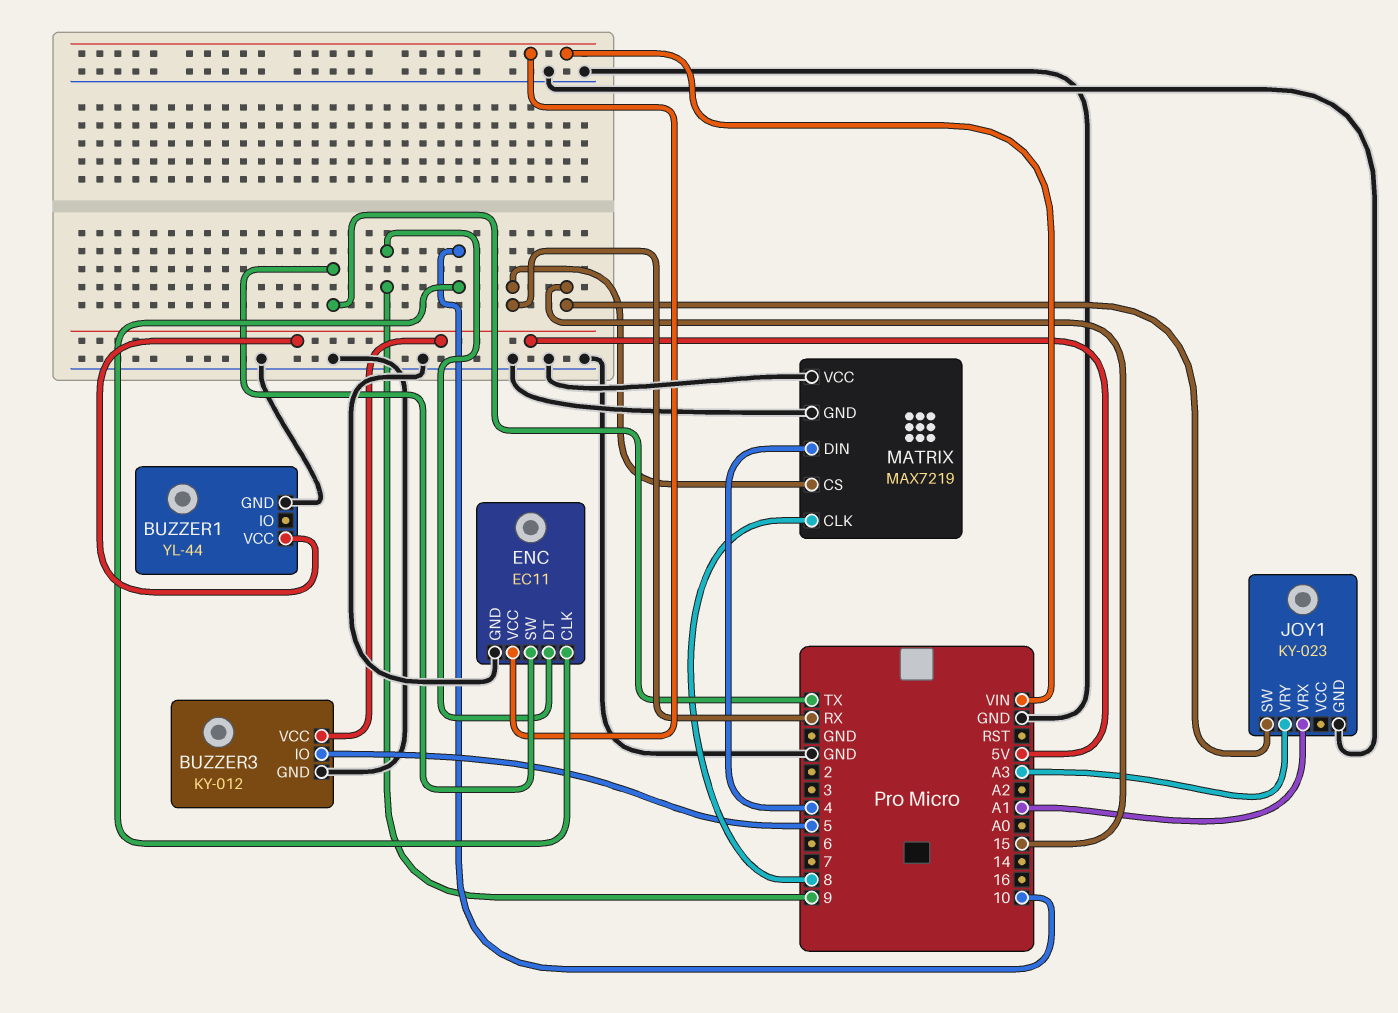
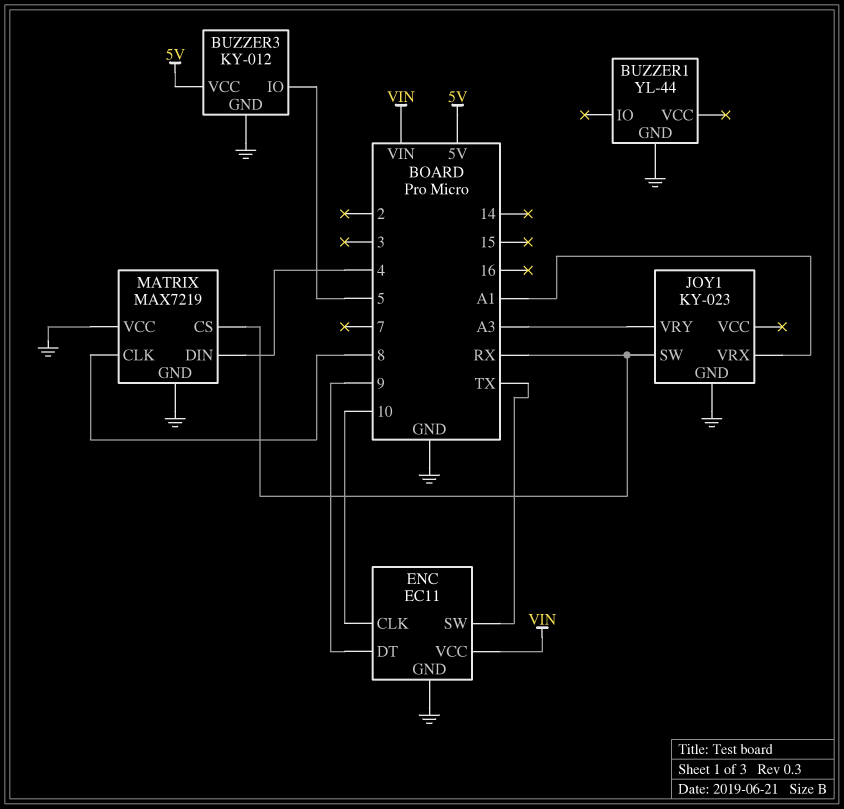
BUZZER1 pin VCC: 5V -> none
JOY1 pin SW: 15 -> RX

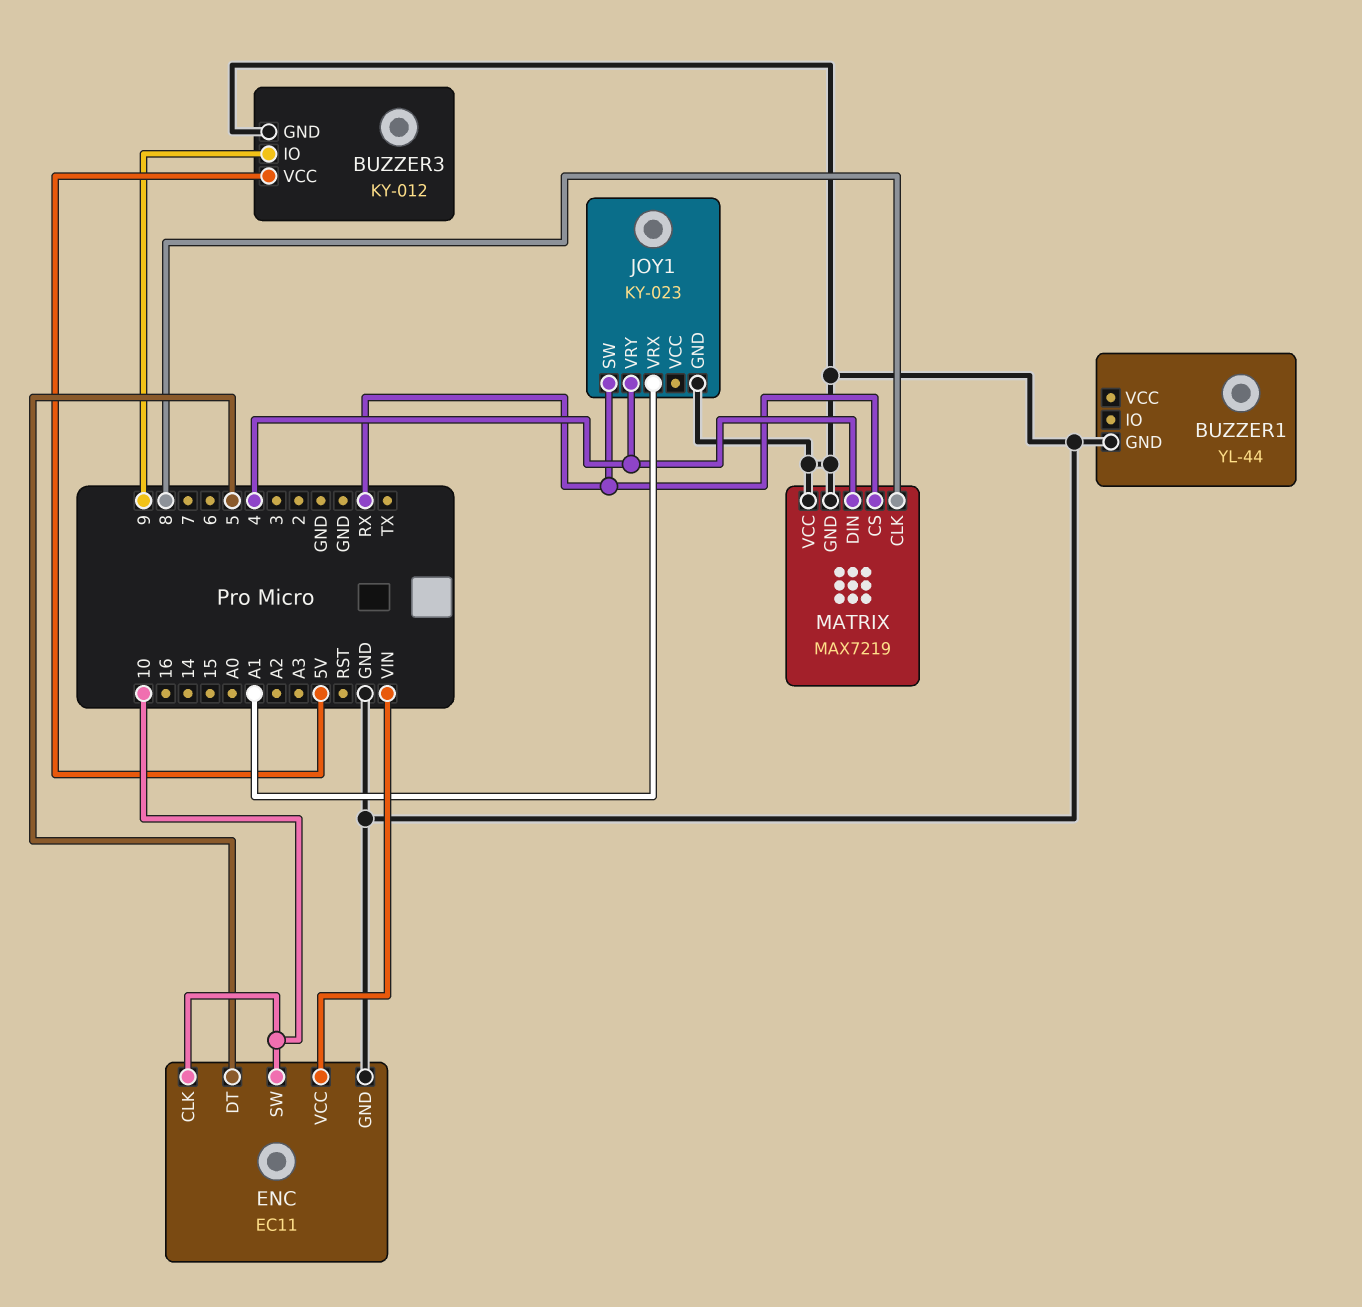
BUZZER3 pin IO: 5 -> 9
ENC pin DT: 9 -> 5
ENC pin SW: TX -> 10
JOY1 pin VRY: A3 -> 4

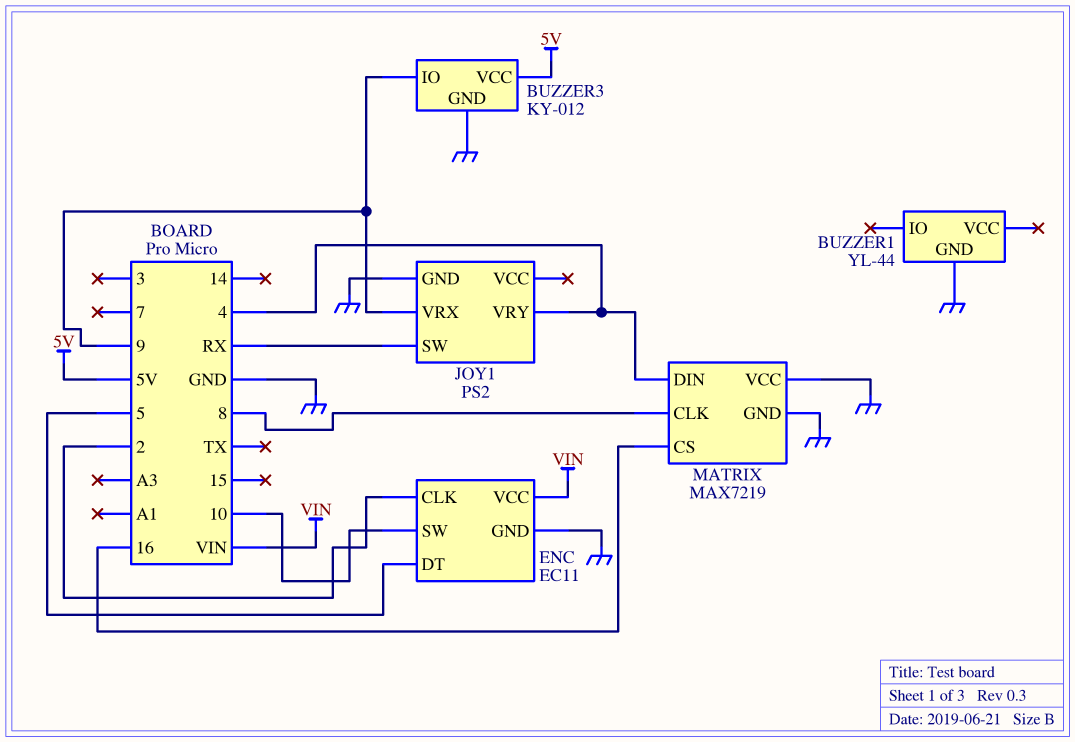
ENC pin CLK: 10 -> 2
JOY1: KY-023 -> PS2
JOY1 pin VRX: A1 -> 9
MATRIX pin CS: RX -> 16

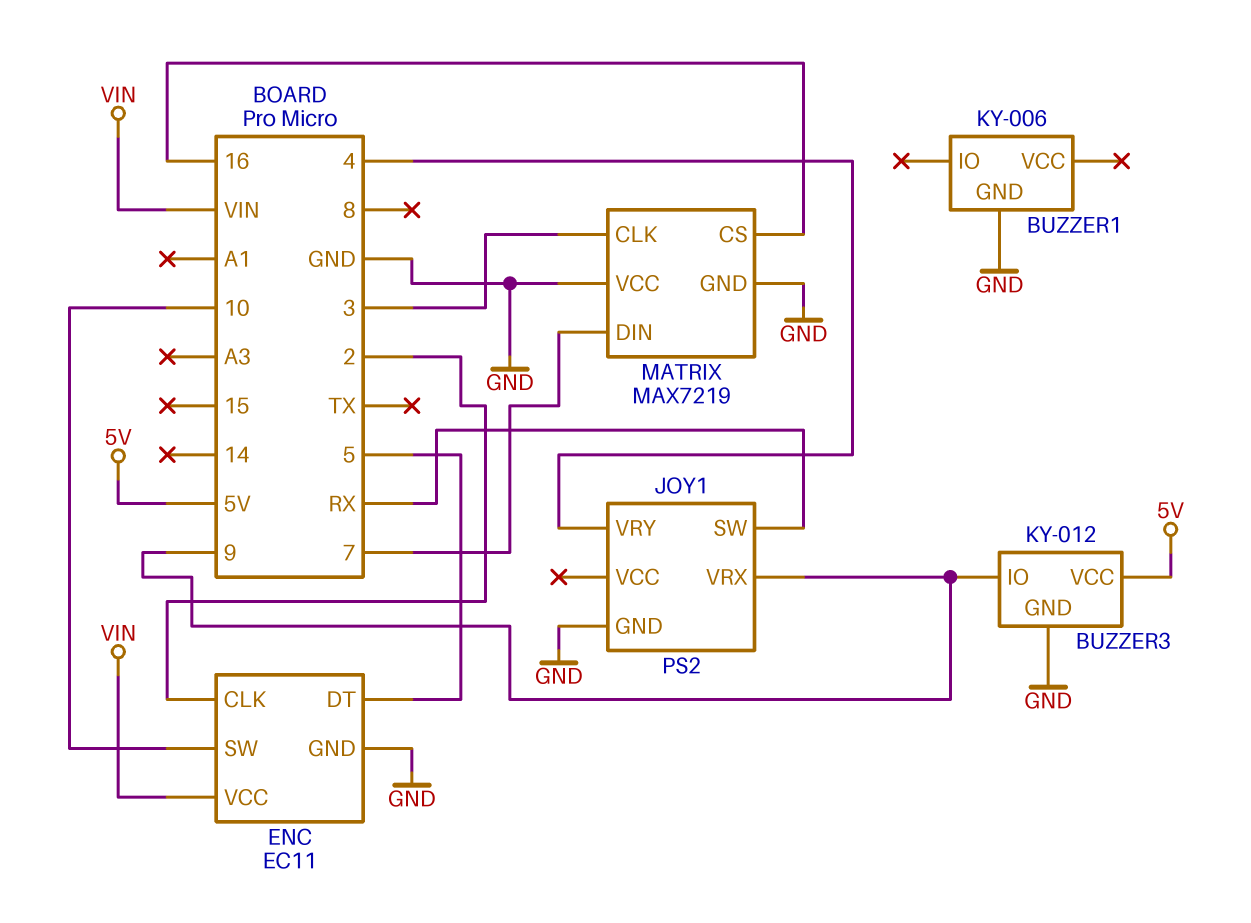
BUZZER1: YL-44 -> KY-006
MATRIX pin CLK: 8 -> 3
MATRIX pin DIN: 4 -> 7

